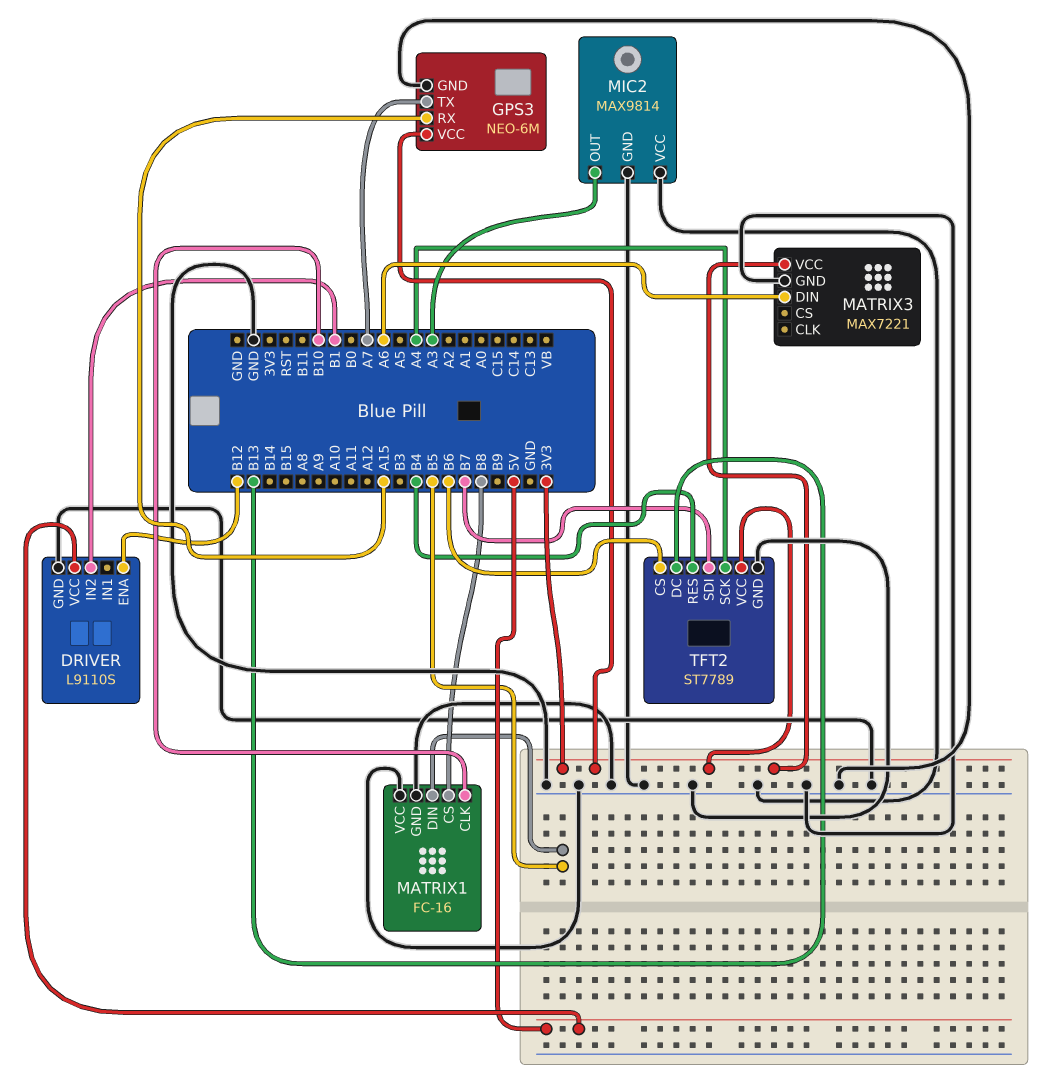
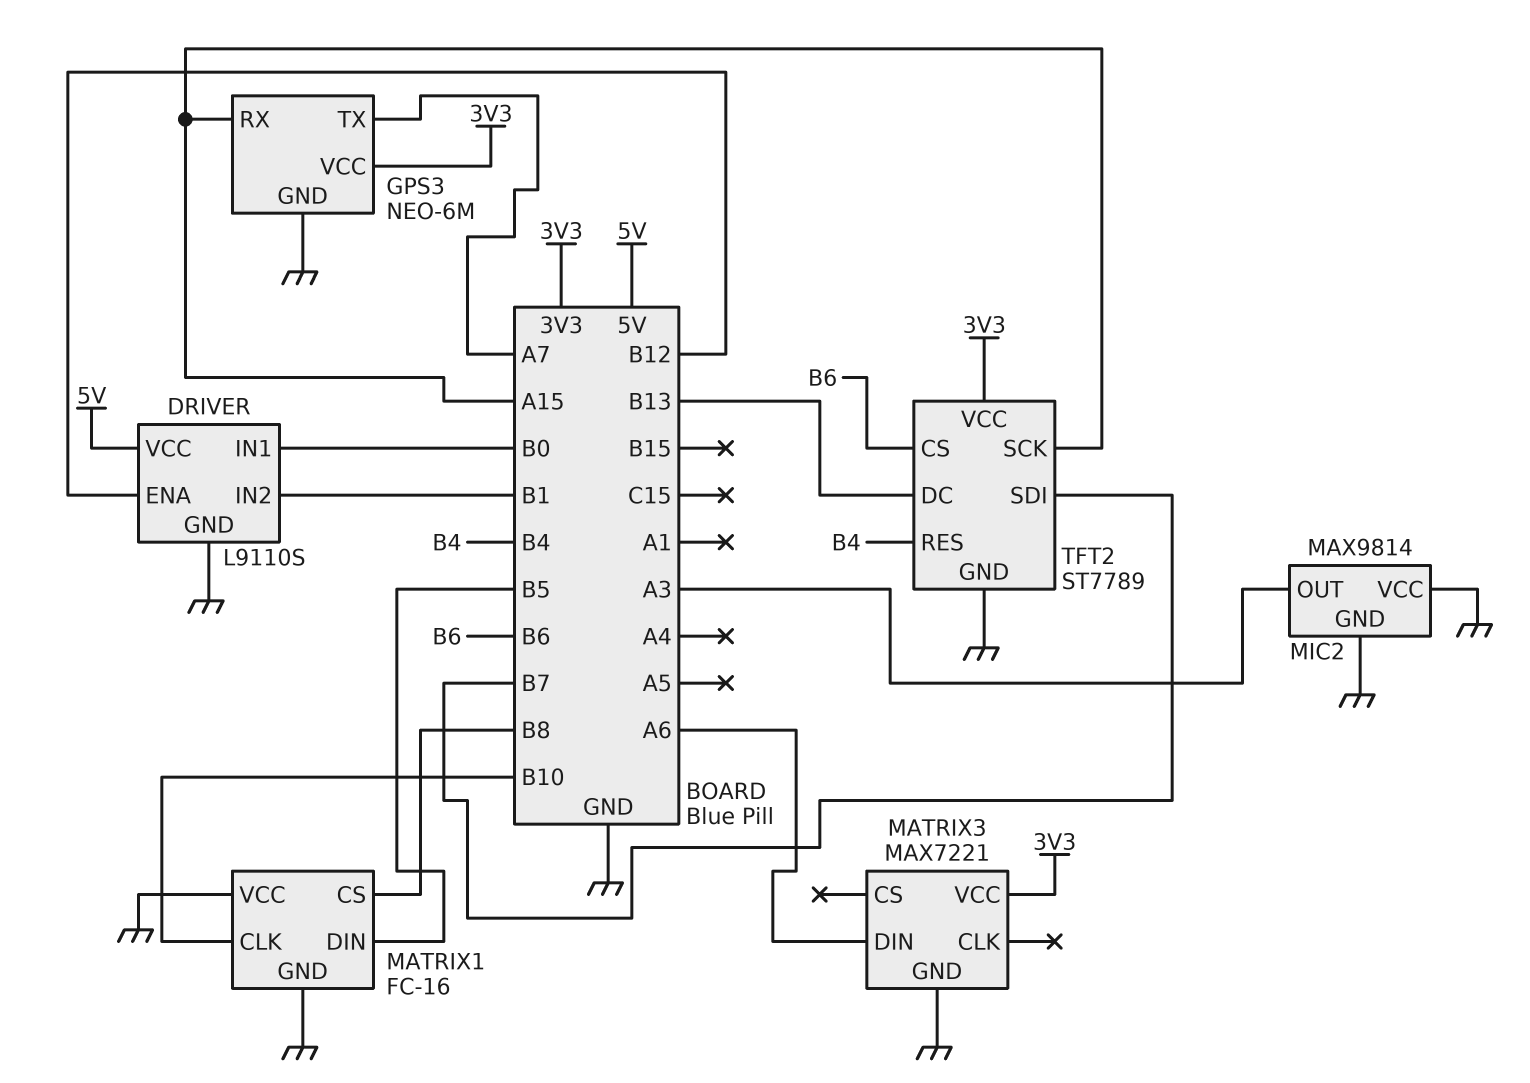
DRIVER pin IN1: none -> B0
TFT2 pin SCK: A4 -> A15

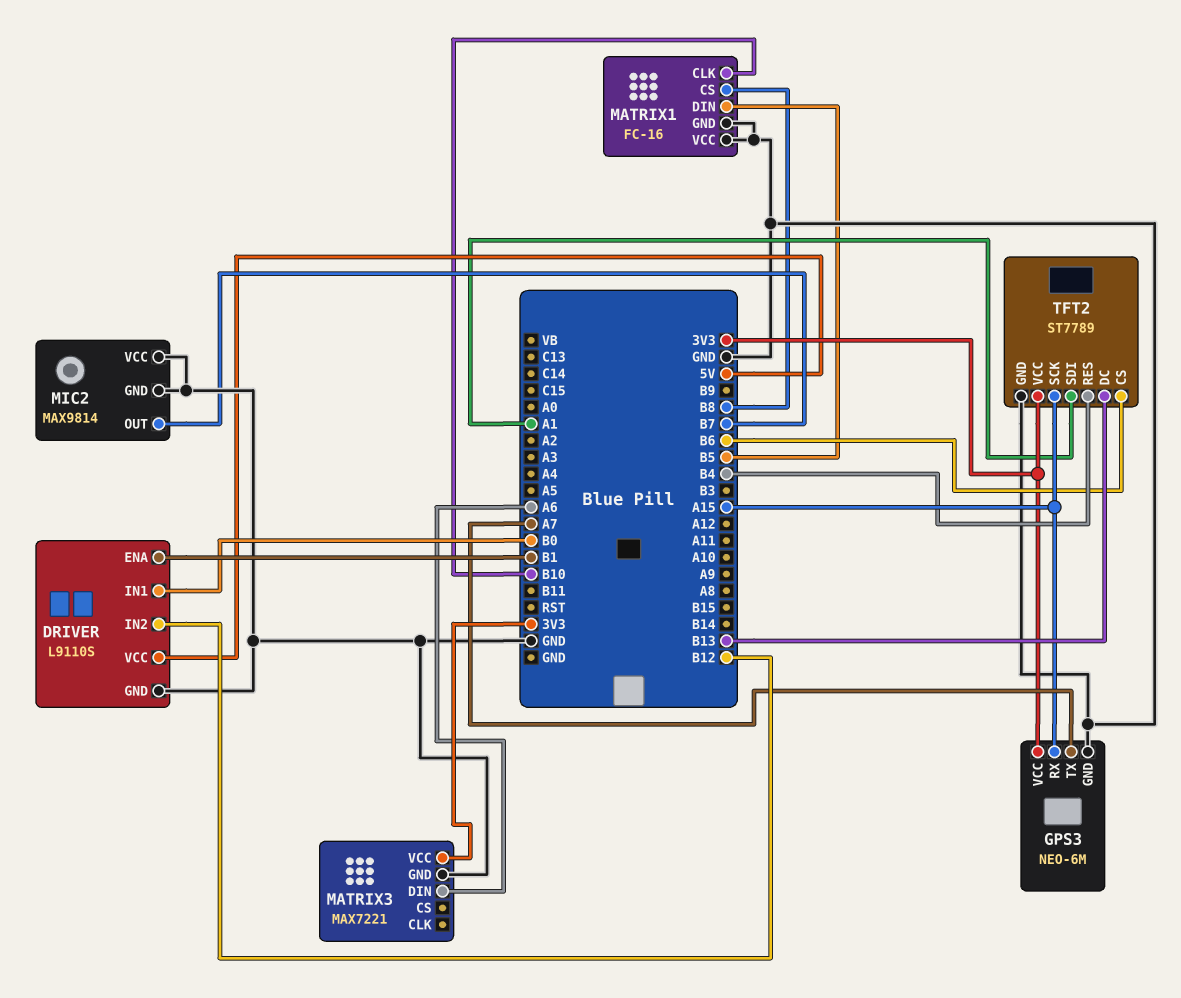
DRIVER pin ENA: B12 -> B1
DRIVER pin IN2: B1 -> B12
MIC2 pin OUT: A3 -> B7
TFT2 pin SDI: B7 -> A1

